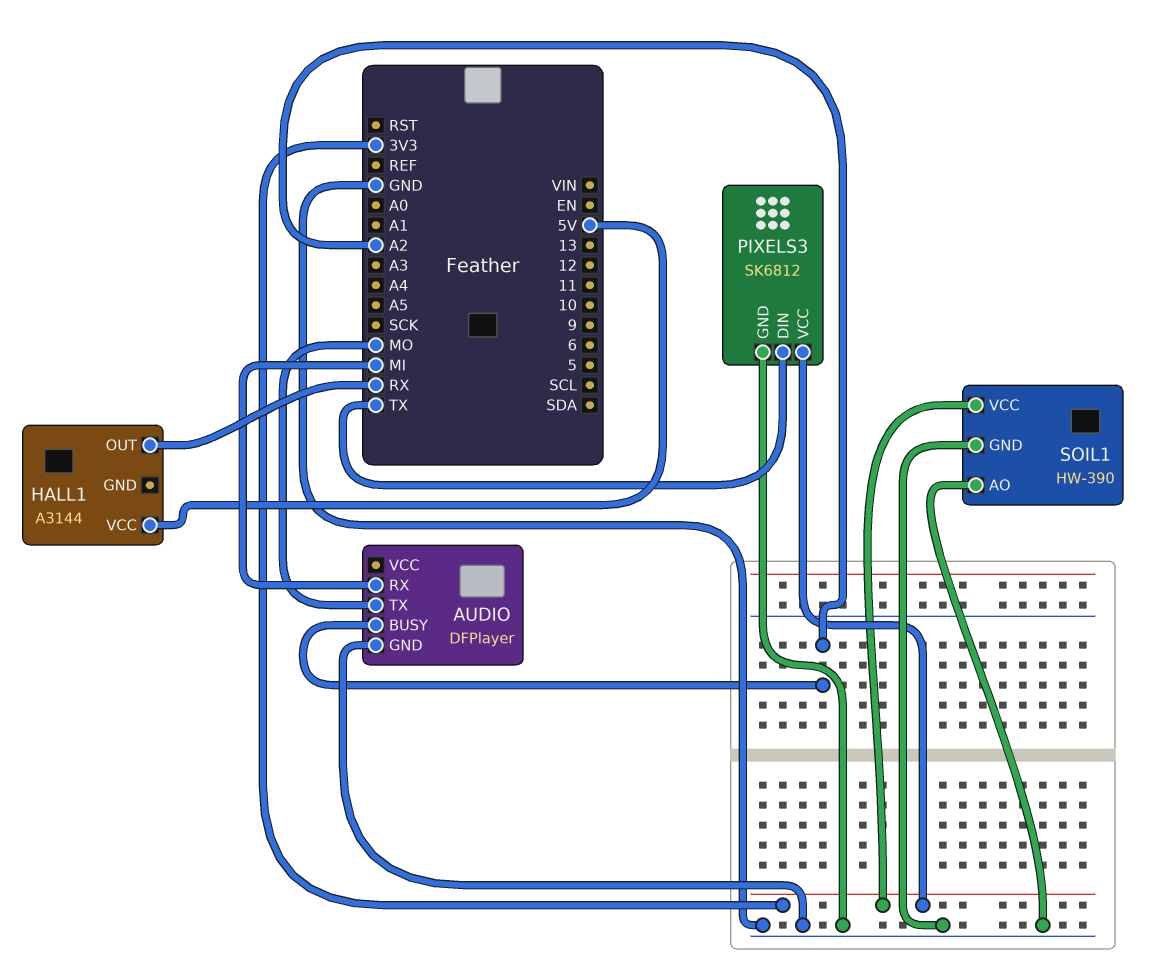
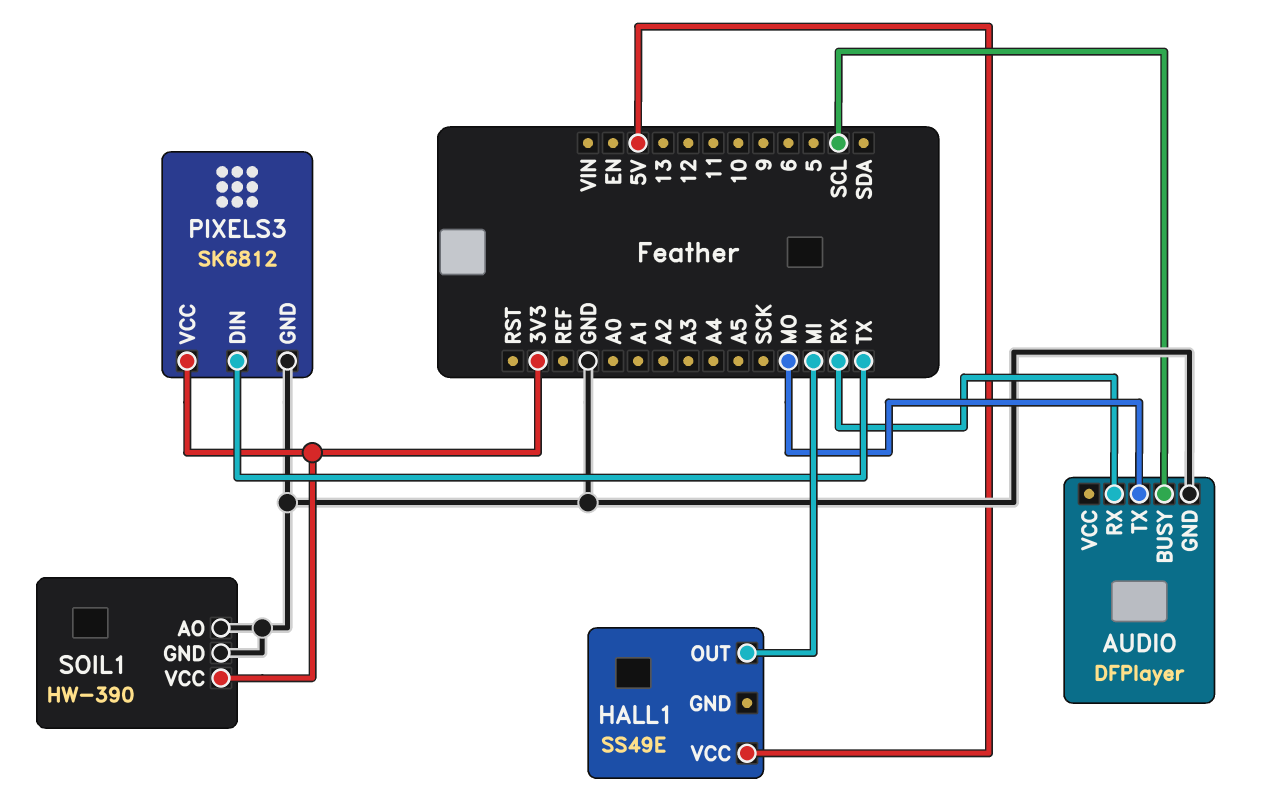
AUDIO pin BUSY: A2 -> SCL
AUDIO pin RX: MI -> RX
HALL1: A3144 -> SS49E
HALL1 pin OUT: RX -> MI

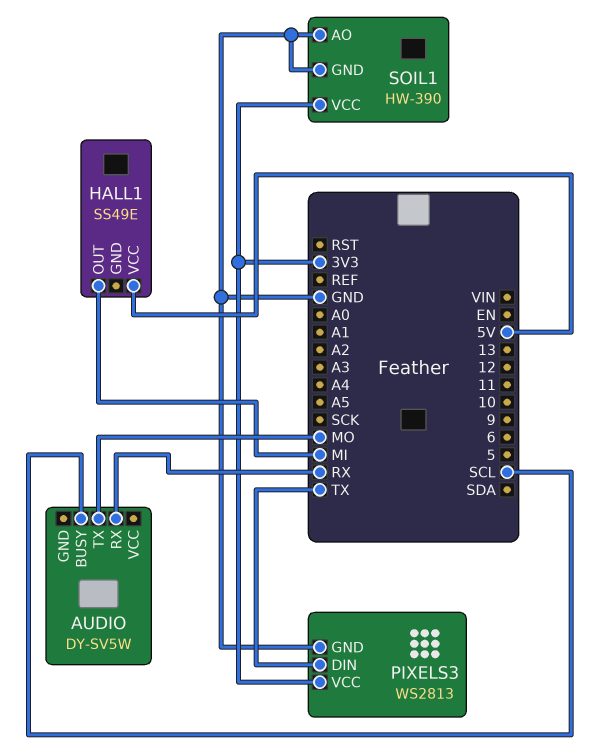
AUDIO: DFPlayer -> DY-SV5W
AUDIO pin GND: GND -> none
PIXELS3: SK6812 -> WS2813

